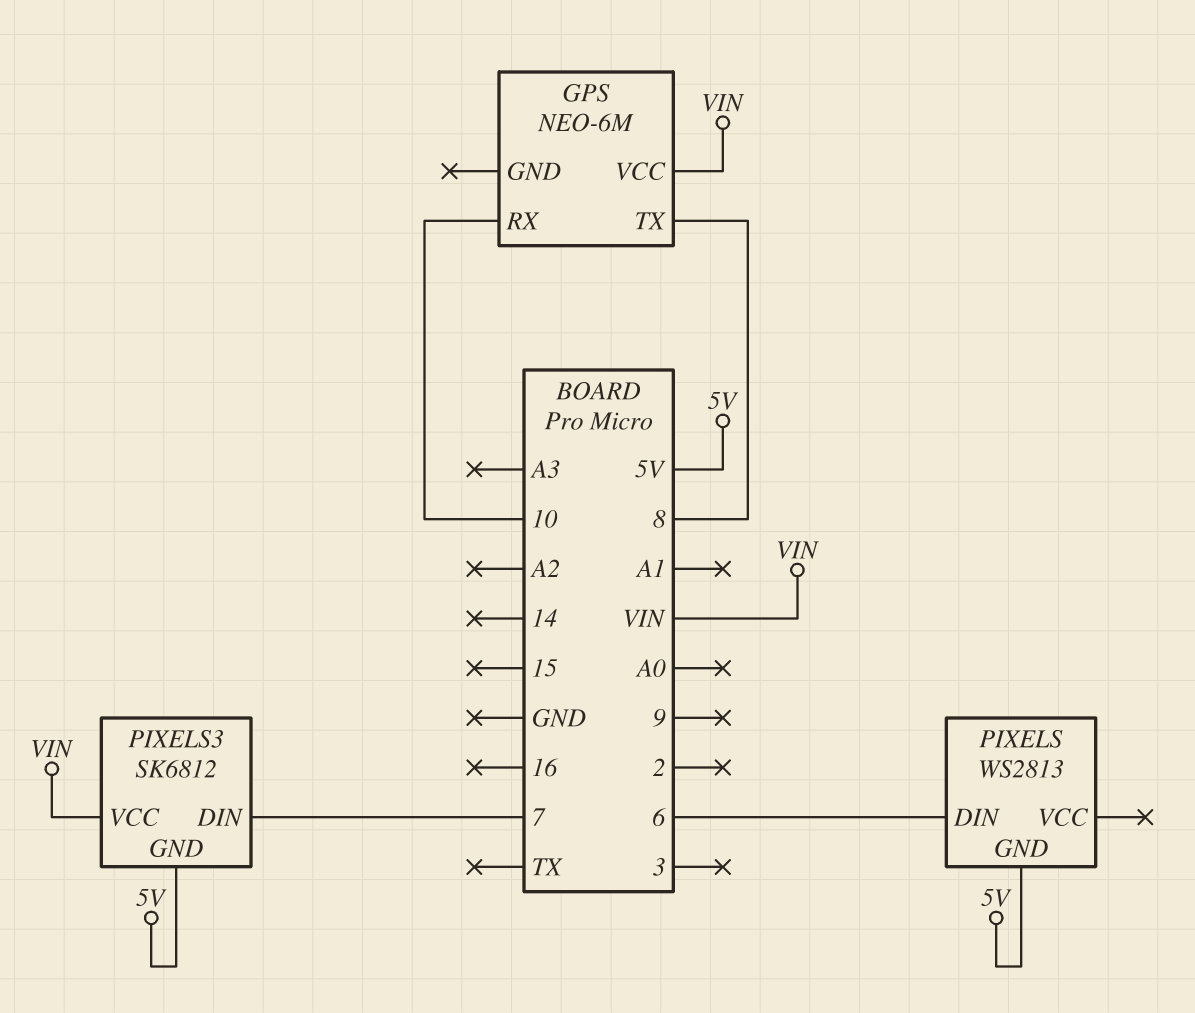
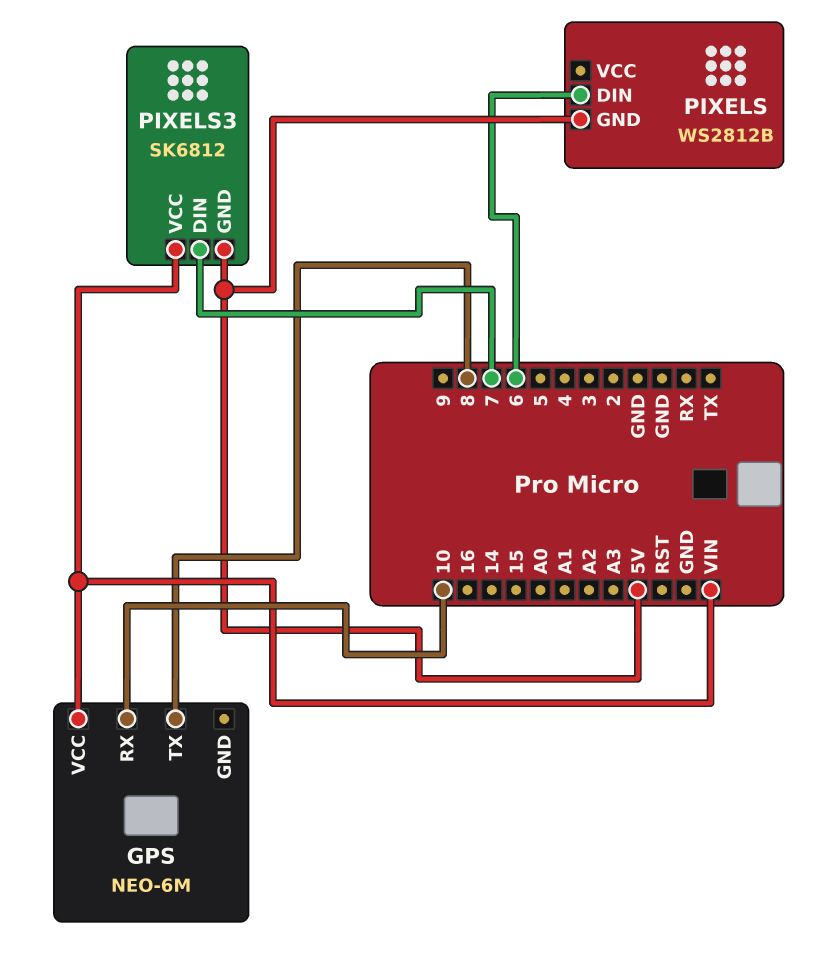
PIXELS: WS2813 -> WS2812B

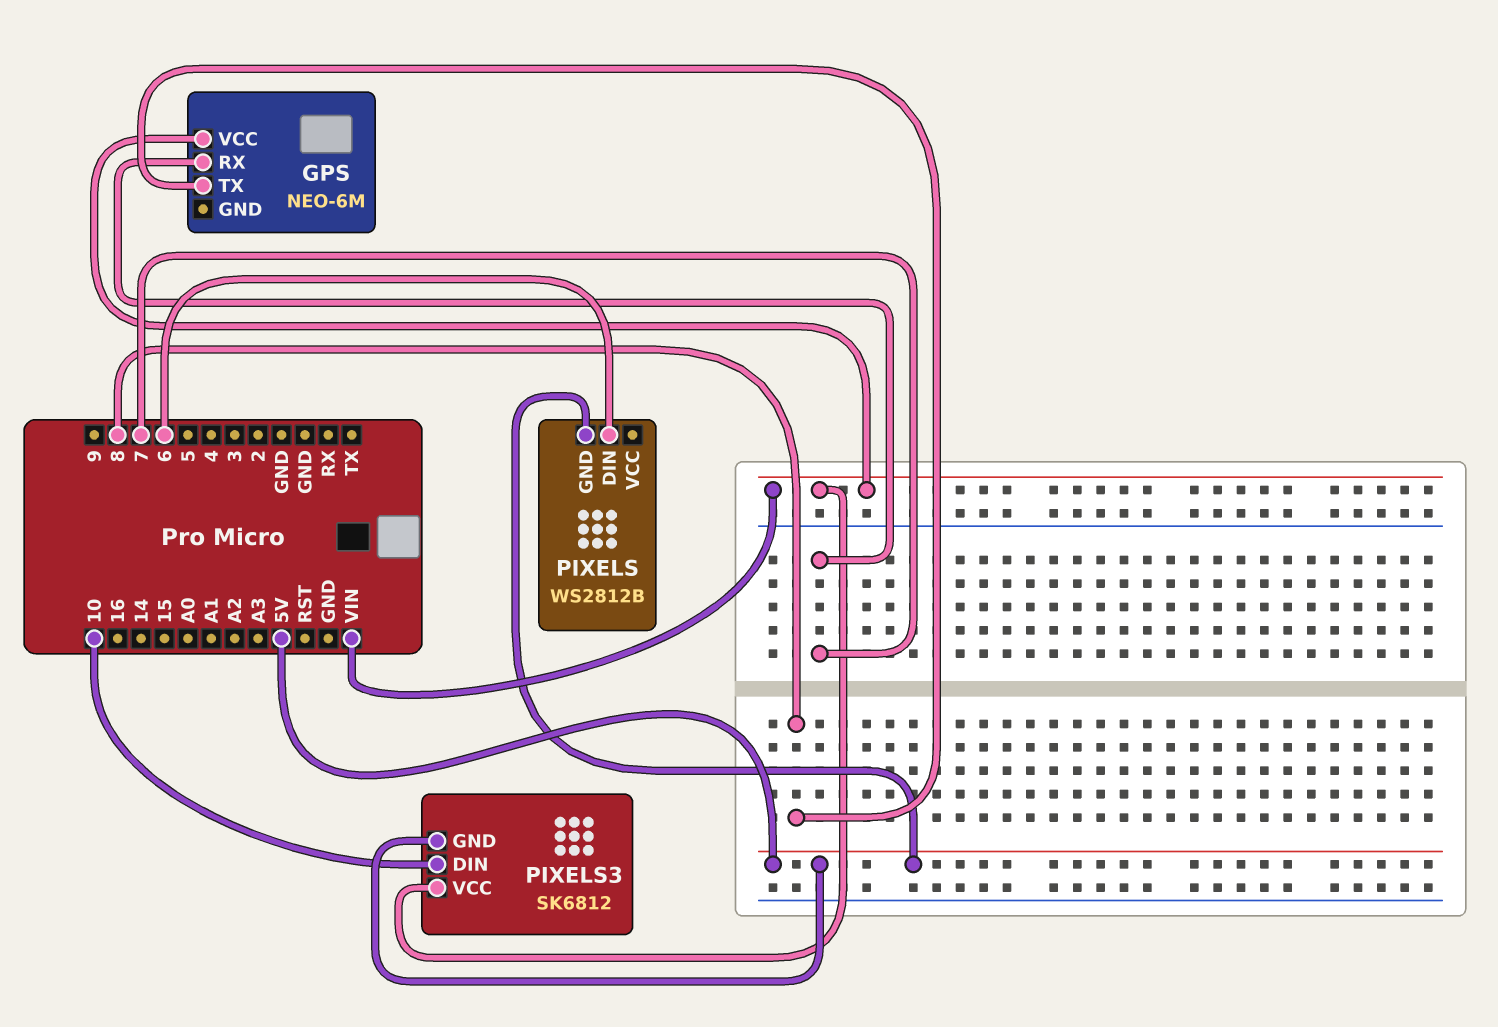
GPS pin RX: 10 -> 7
PIXELS3 pin DIN: 7 -> 10

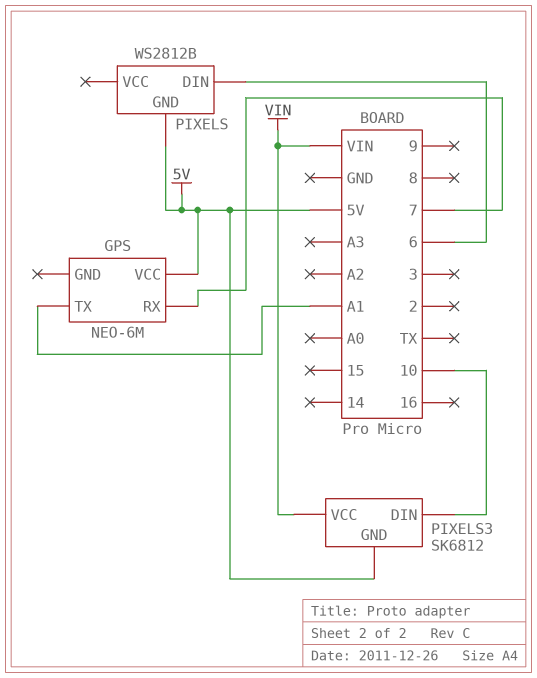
GPS pin TX: 8 -> A1
GPS pin VCC: VIN -> 5V

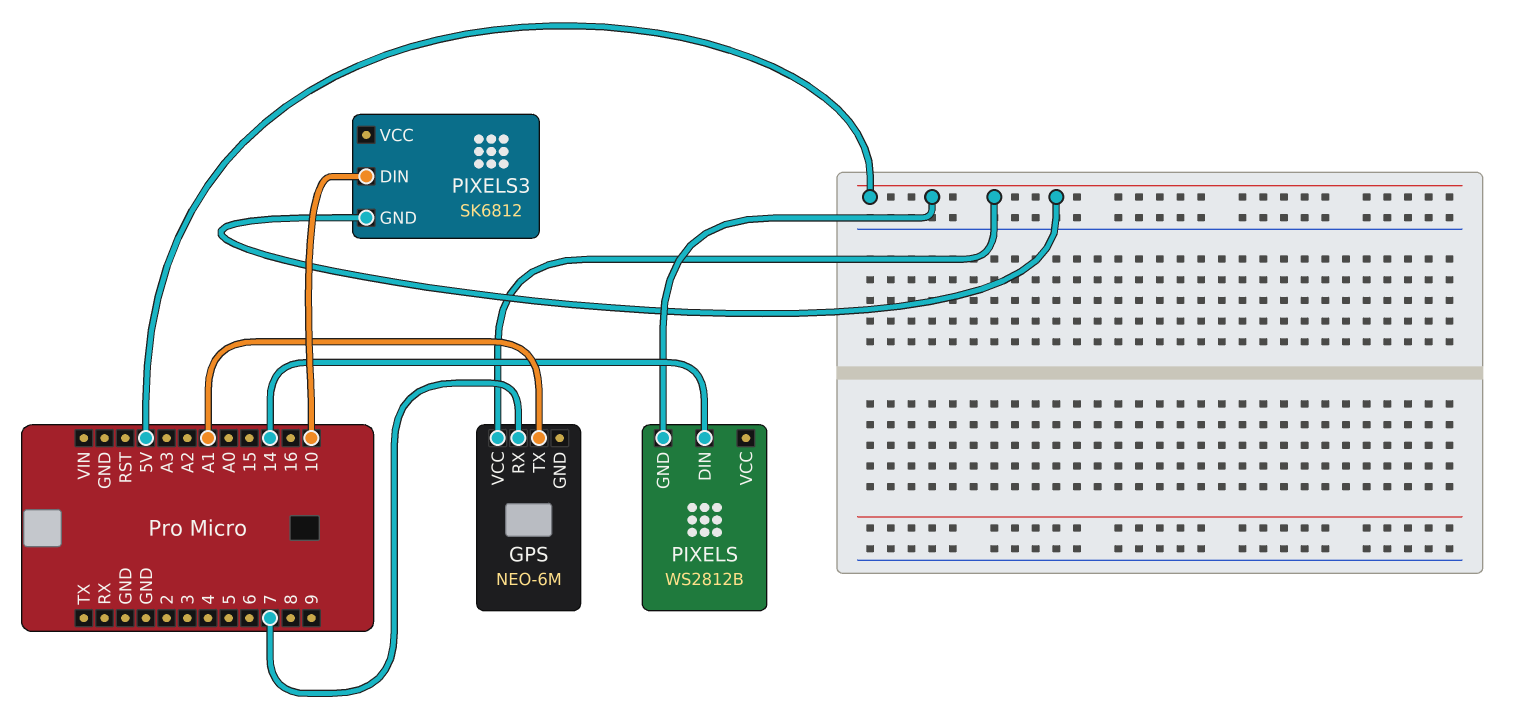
PIXELS pin DIN: 6 -> 14
PIXELS3 pin VCC: VIN -> none

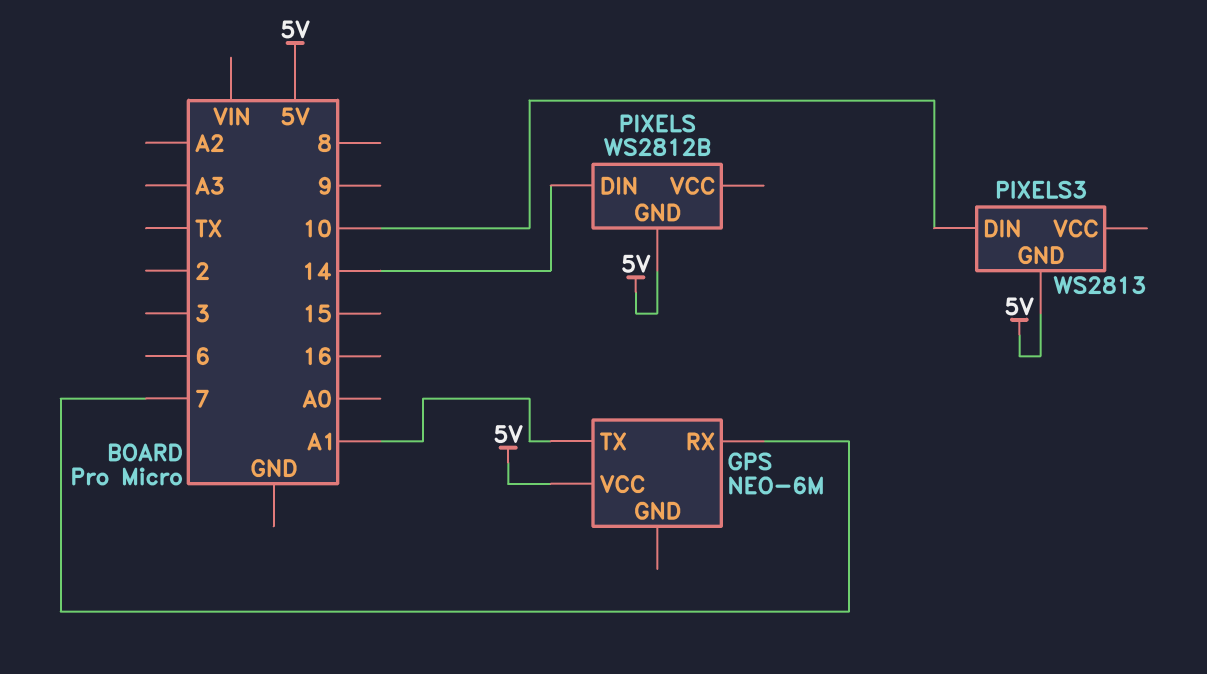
PIXELS3: SK6812 -> WS2813

